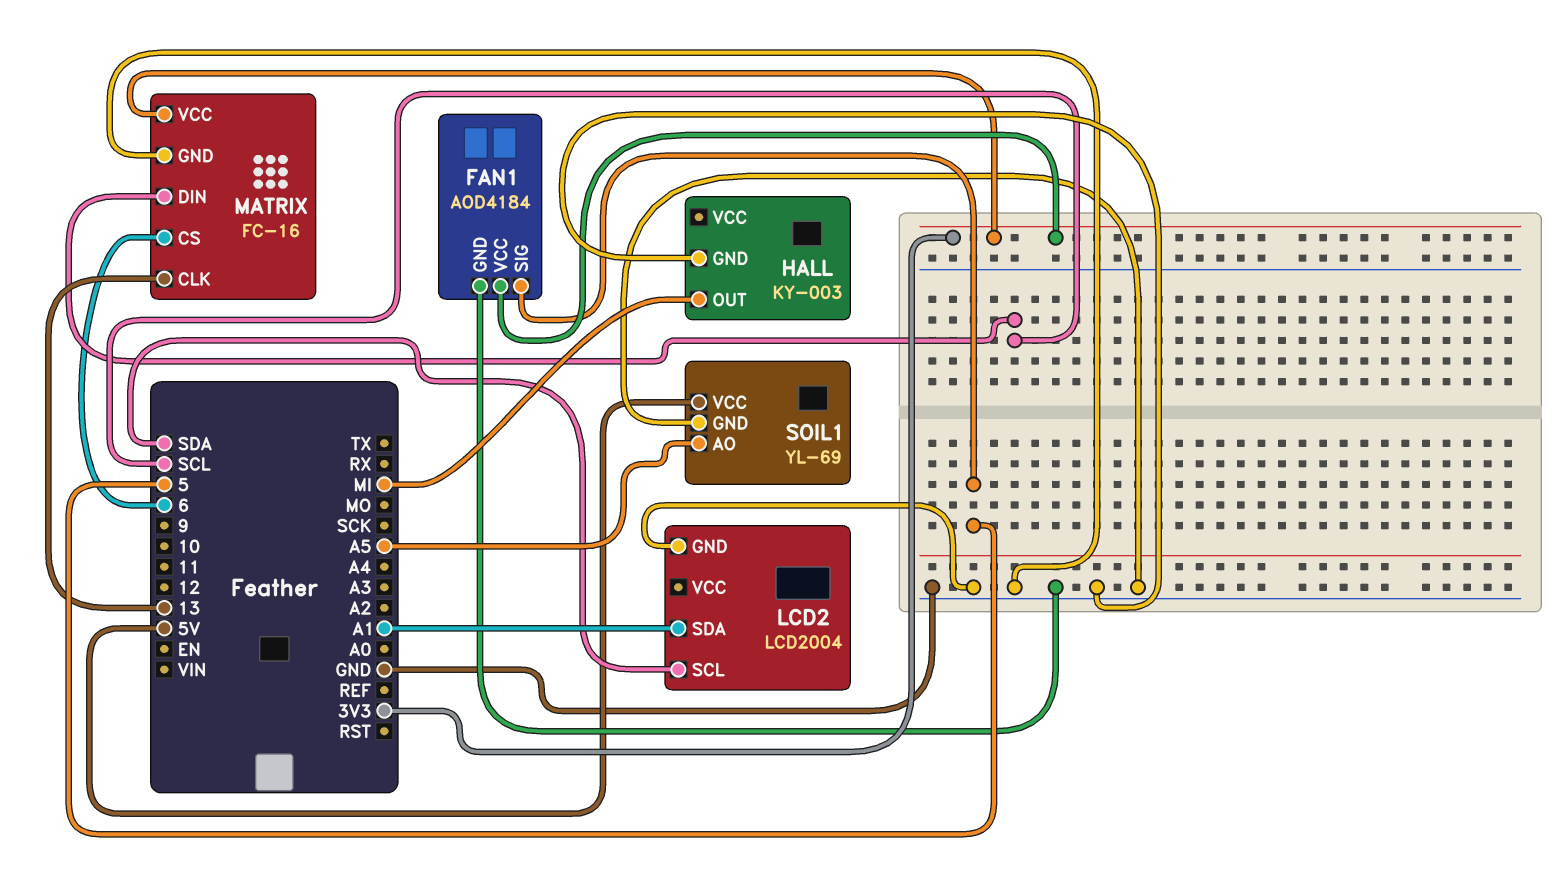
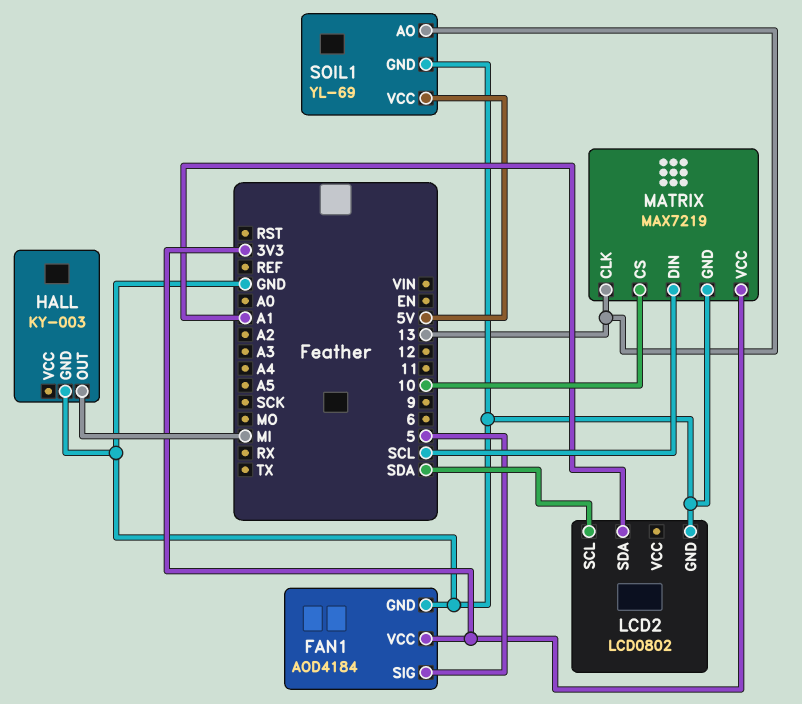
LCD2: LCD2004 -> LCD0802
MATRIX: FC-16 -> MAX7219
MATRIX pin CS: 6 -> 10
SOIL1 pin AO: A5 -> 13

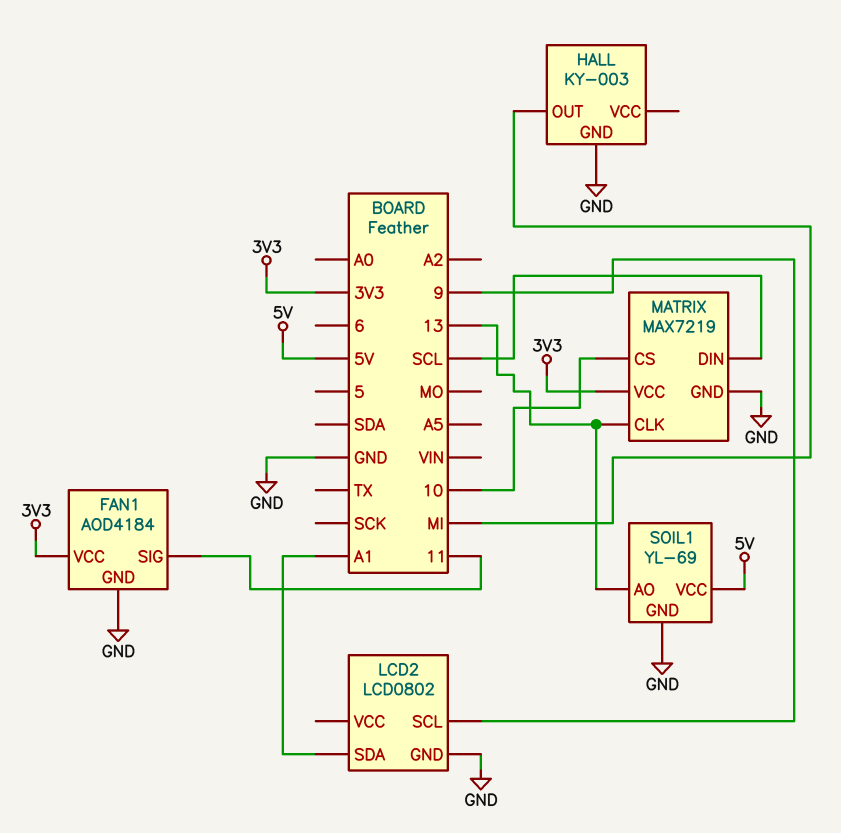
FAN1 pin SIG: 5 -> 11
LCD2 pin SCL: SDA -> 9

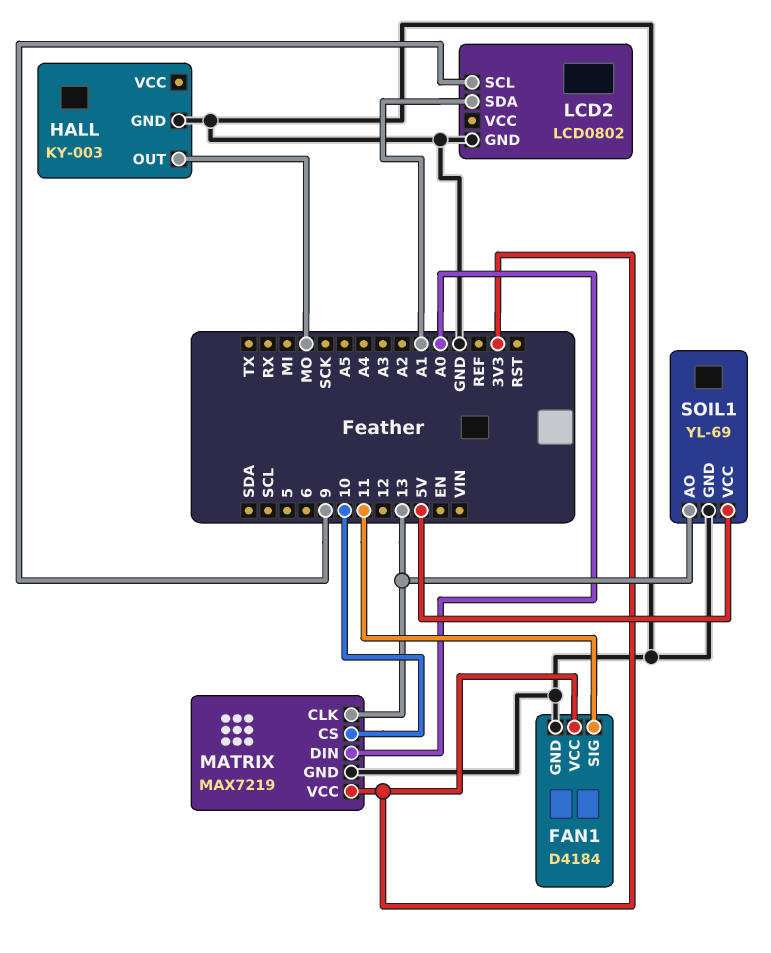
FAN1: AOD4184 -> D4184
HALL pin OUT: MI -> MO
MATRIX pin DIN: SCL -> A0

